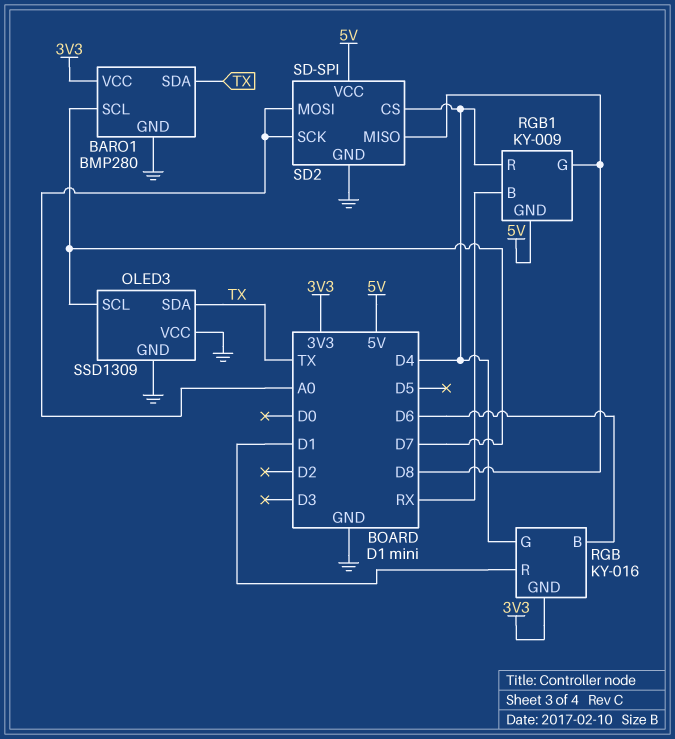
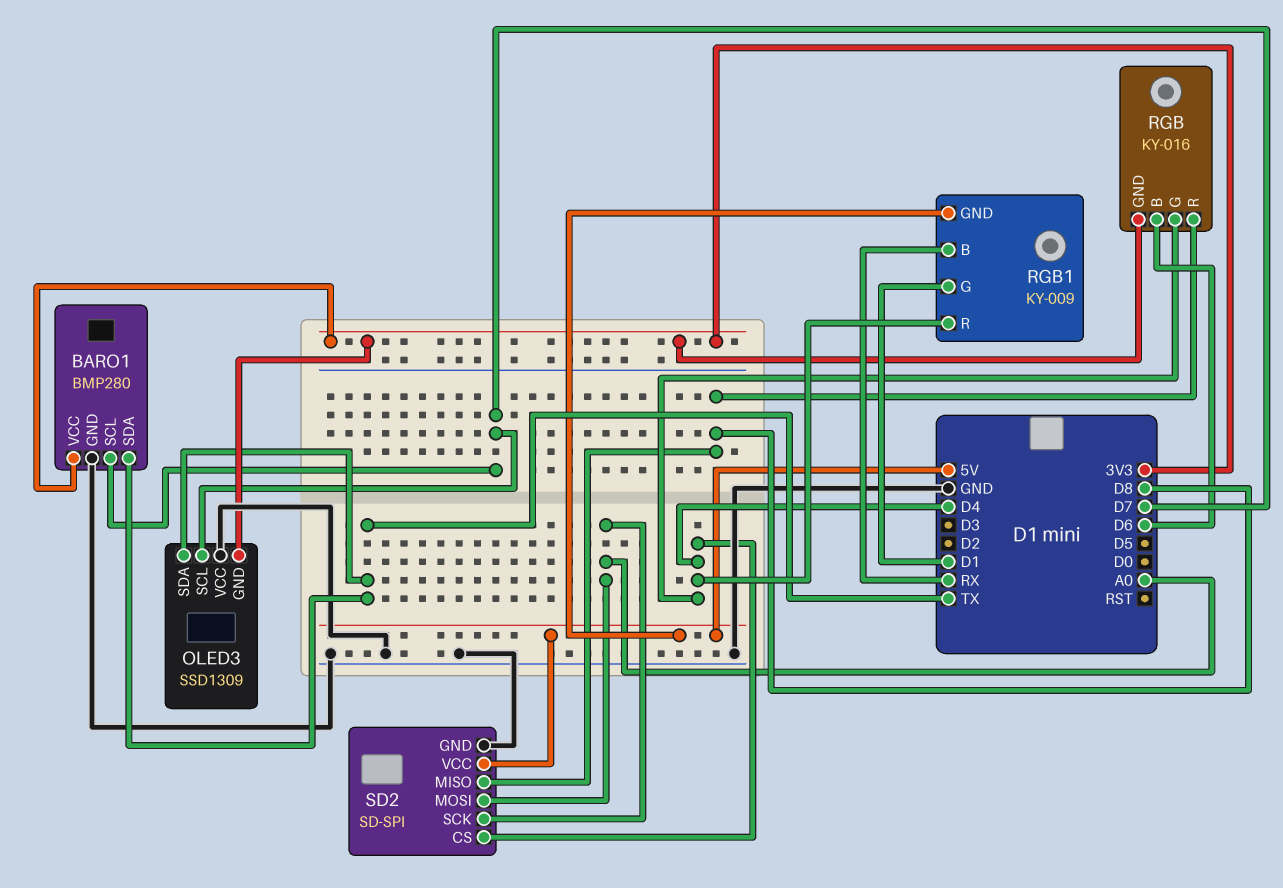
OLED3 pin GND: GND -> 3V3
RGB pin R: D1 -> D8
RGB1 pin G: D8 -> D1

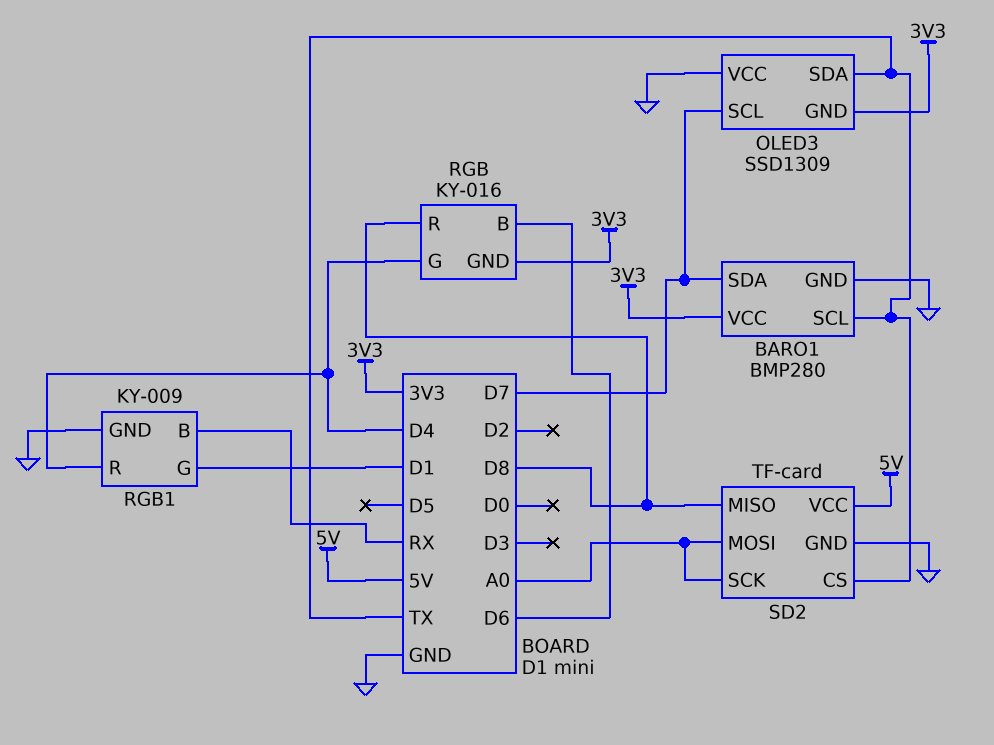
BARO1 pin SCL: D7 -> TX
BARO1 pin SDA: TX -> D7
RGB1 pin GND: 5V -> GND
SD2: SD-SPI -> TF-card
SD2 pin CS: D4 -> TX

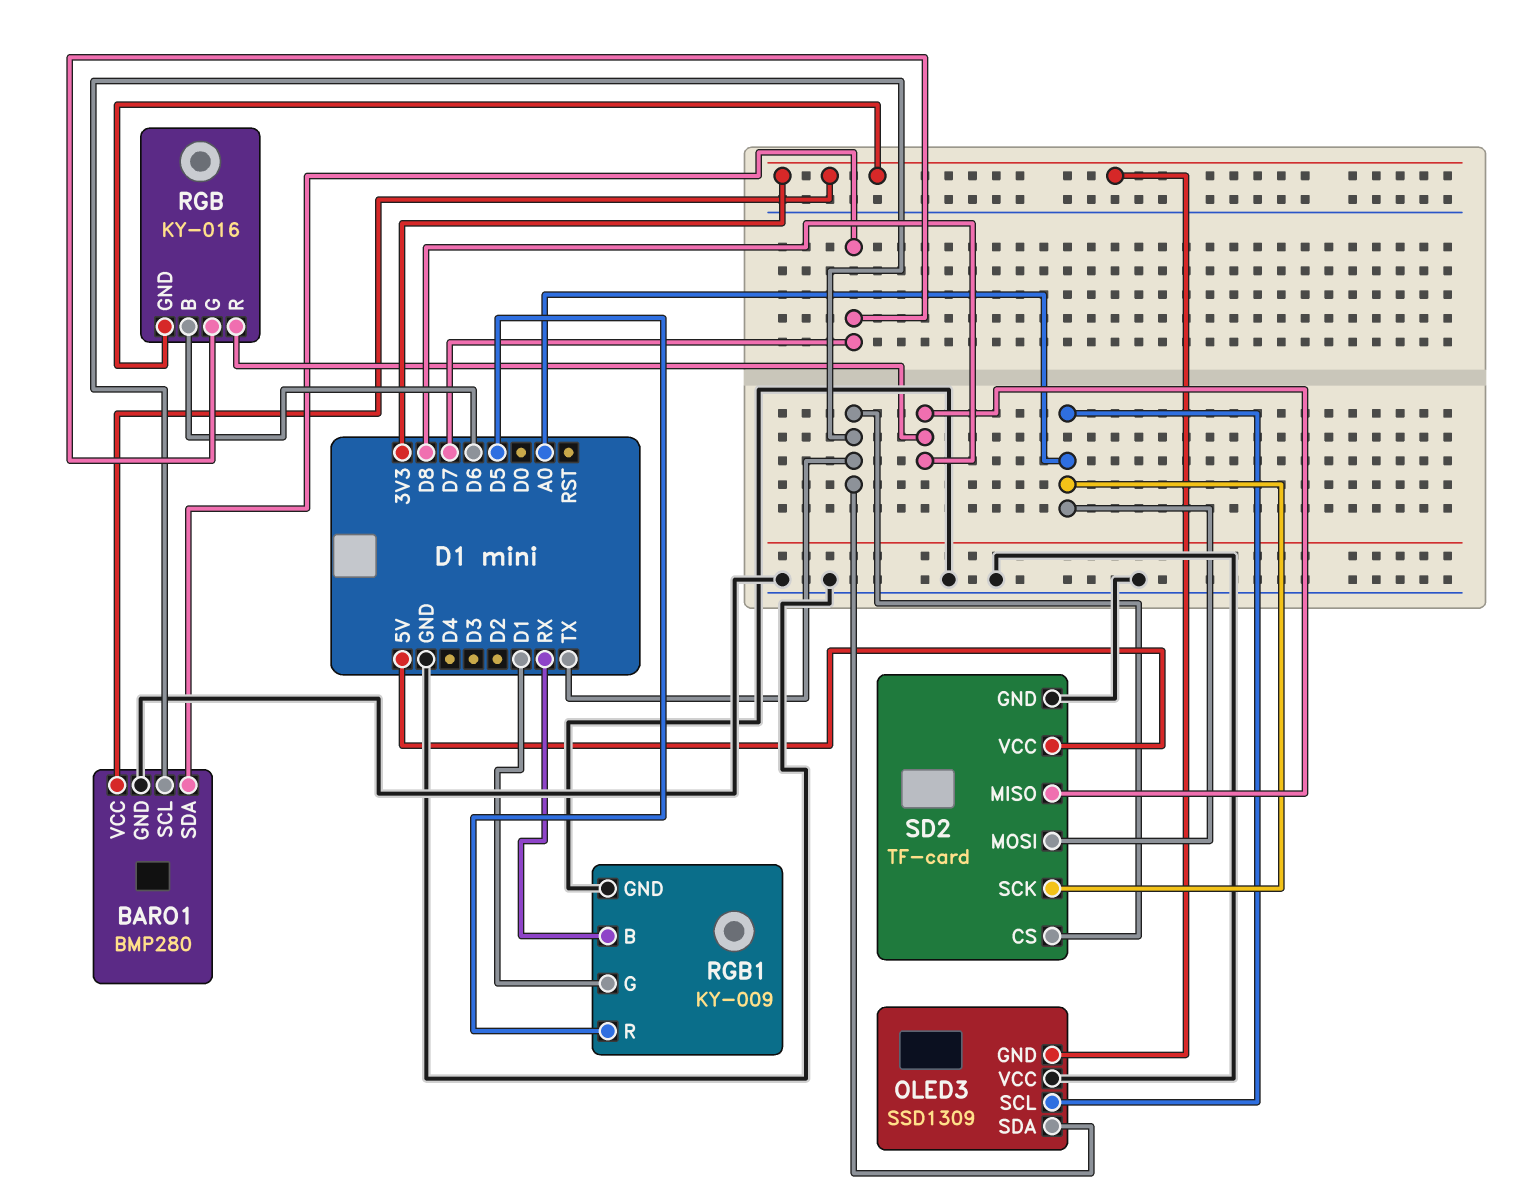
OLED3 pin SCL: D7 -> A0
RGB pin G: D4 -> D7
RGB1 pin R: D4 -> D5

